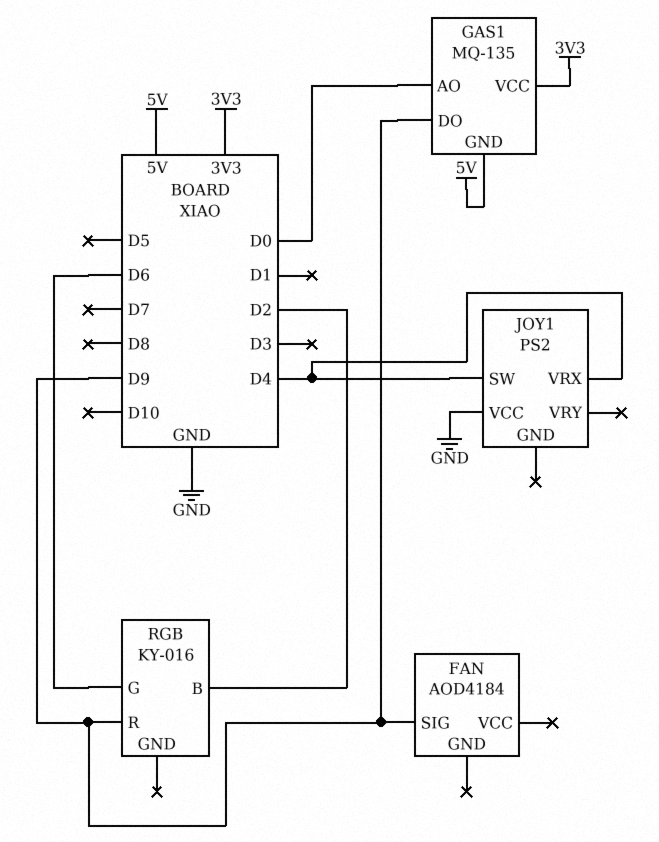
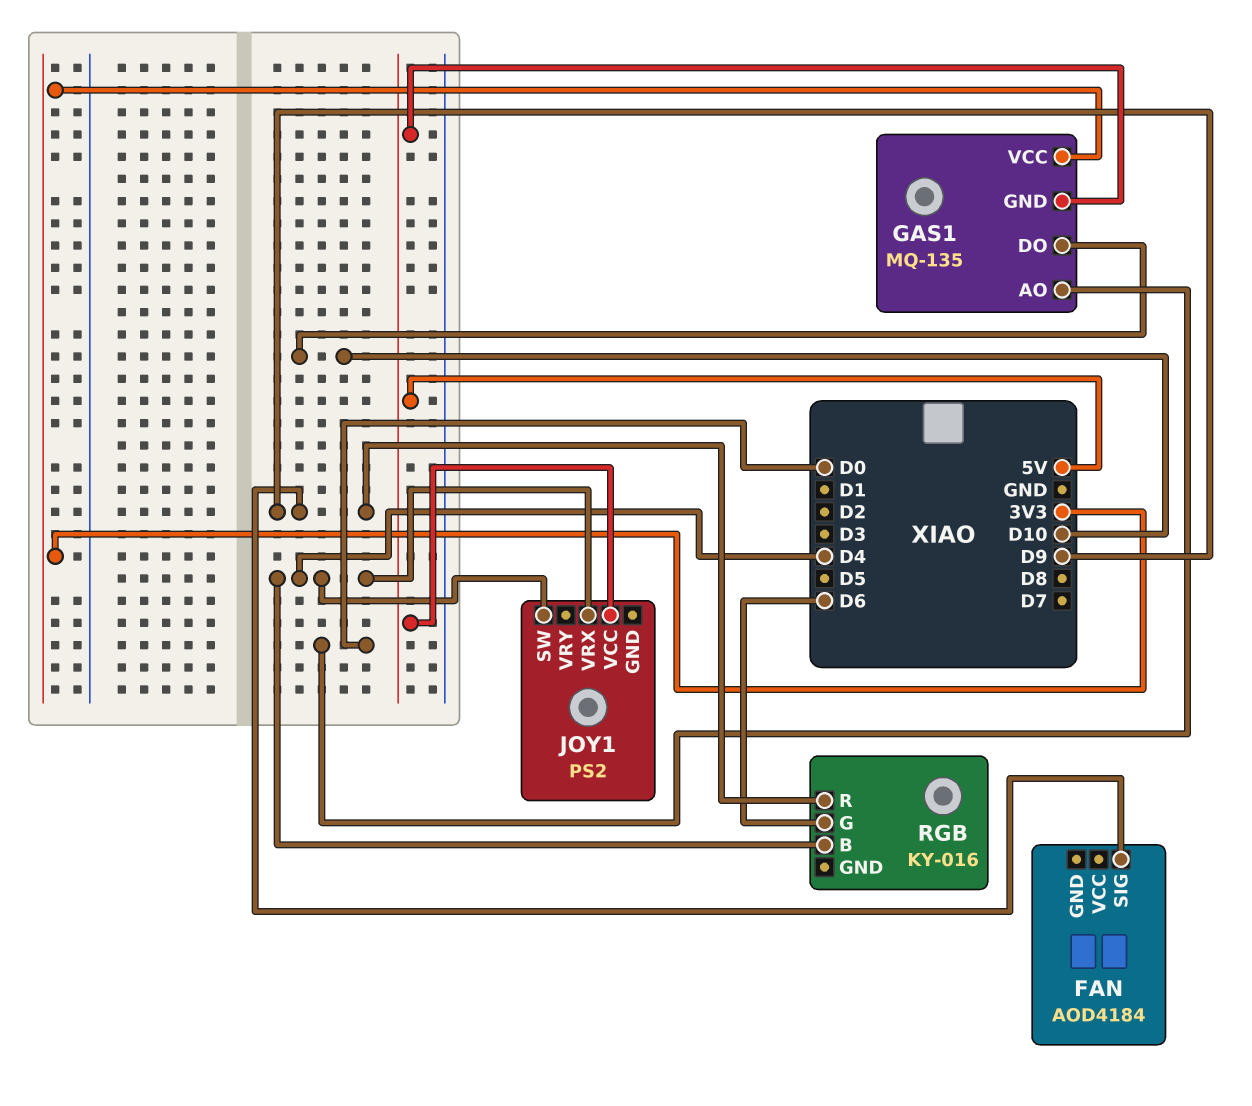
GAS1 pin DO: D9 -> D10
JOY1 pin VCC: GND -> 5V
RGB pin B: D2 -> D4

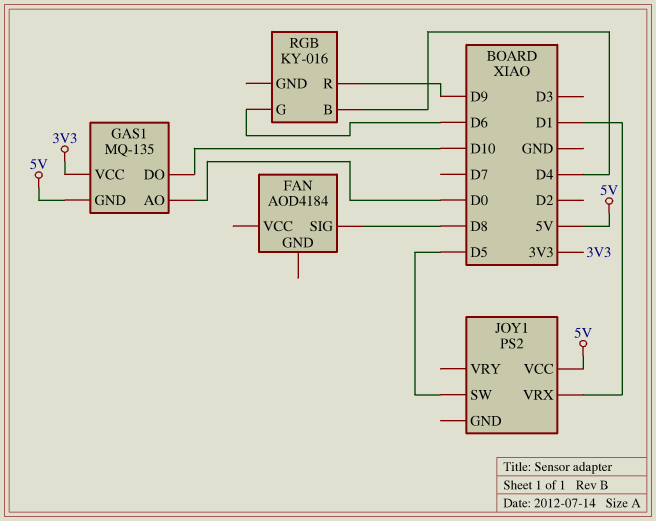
FAN pin SIG: D9 -> D8
JOY1 pin SW: D4 -> D5
JOY1 pin VRX: D4 -> D1

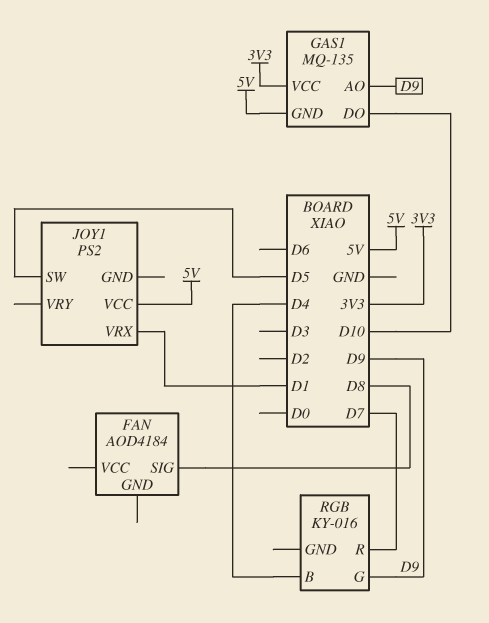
GAS1 pin AO: D0 -> D9
RGB pin G: D6 -> D9
RGB pin R: D9 -> D7

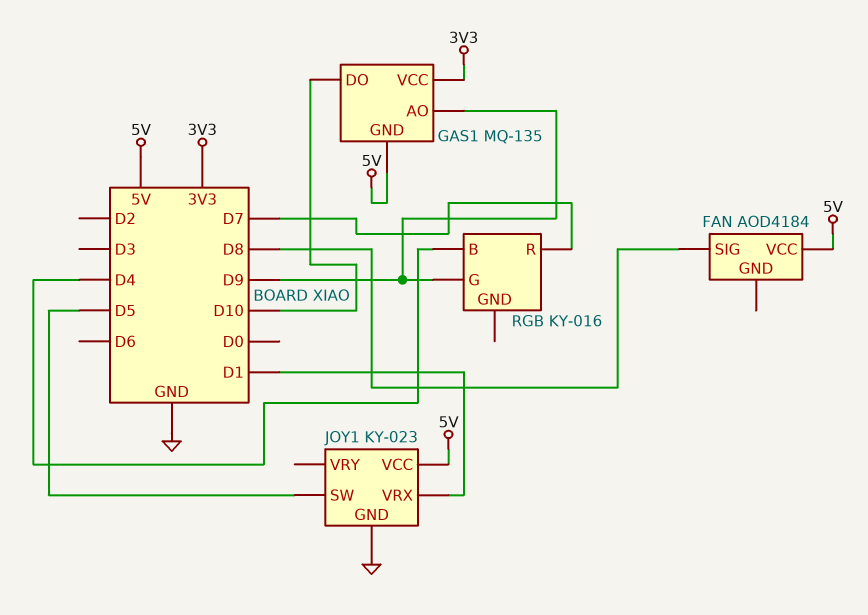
FAN pin VCC: none -> 5V
JOY1: PS2 -> KY-023
JOY1 pin GND: none -> GND

